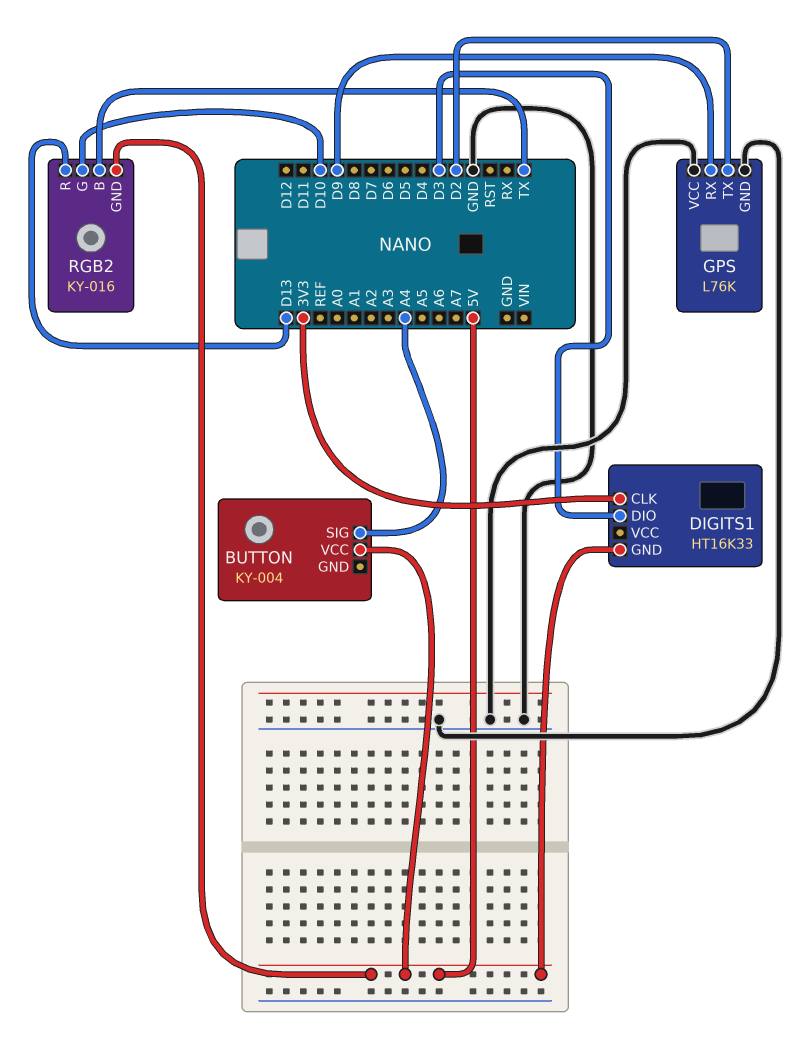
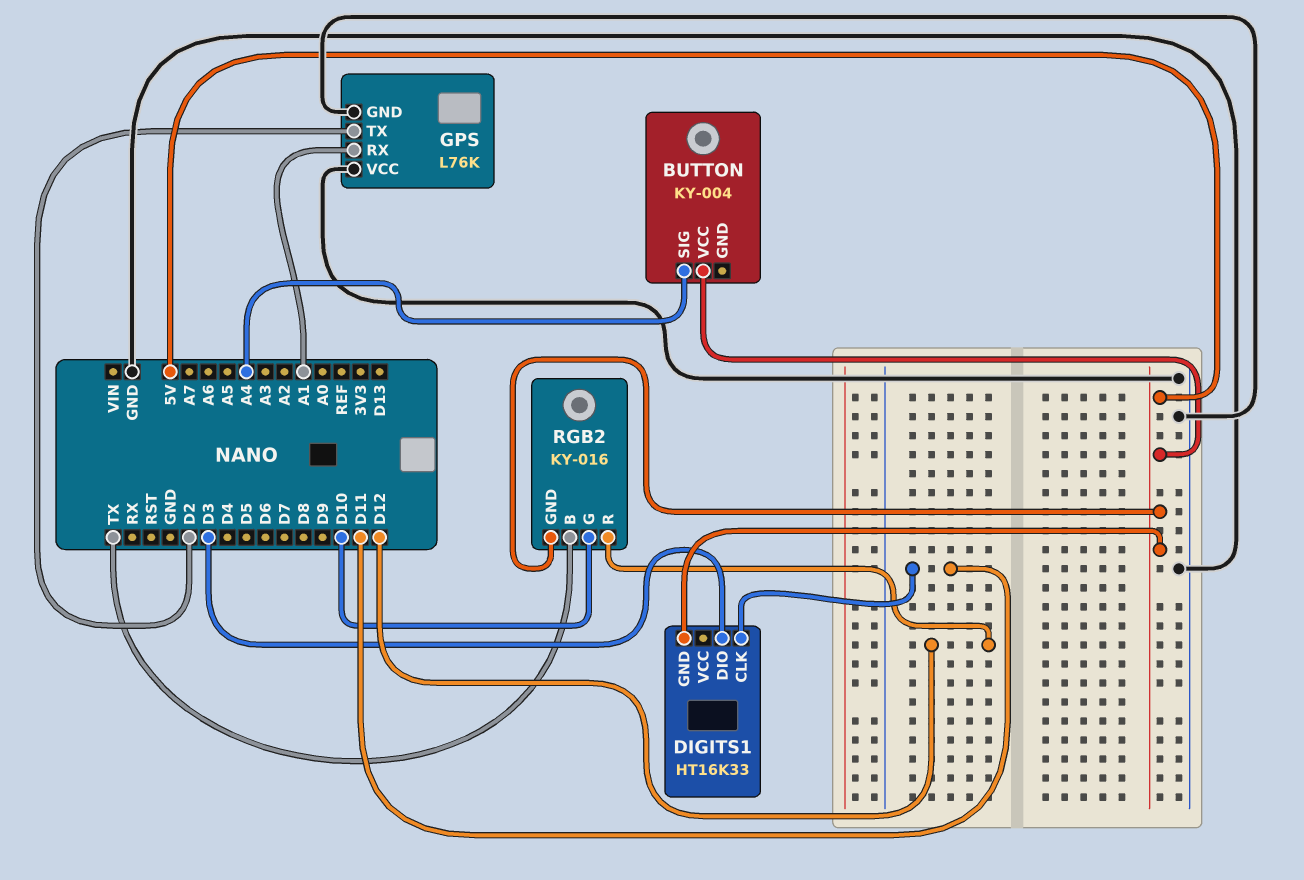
DIGITS1 pin CLK: 3V3 -> D11
GPS pin RX: D9 -> A1
RGB2 pin R: D13 -> D12

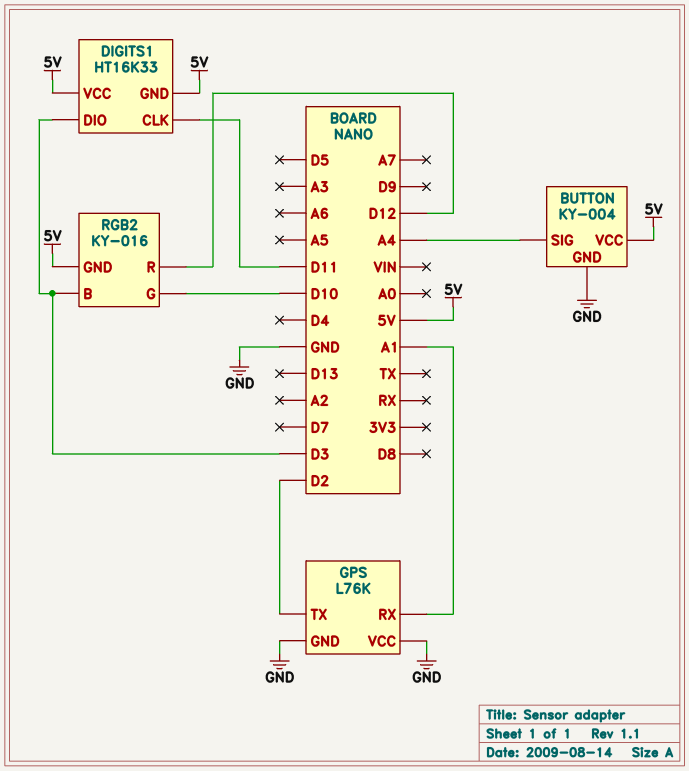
BUTTON pin GND: none -> GND
DIGITS1 pin VCC: none -> 5V
RGB2 pin B: TX -> D3

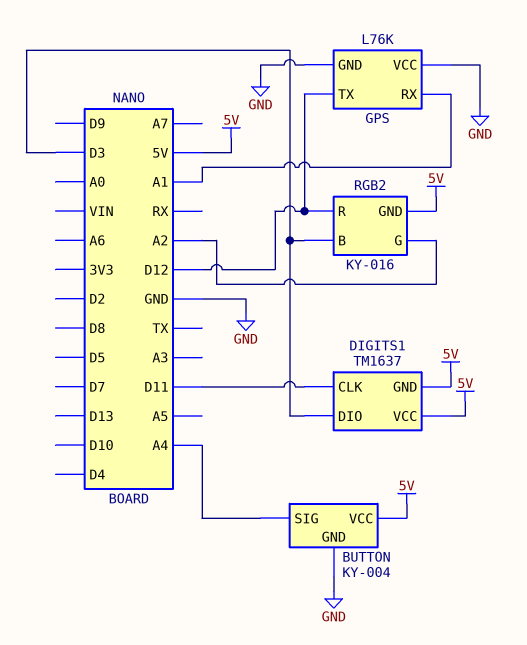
DIGITS1: HT16K33 -> TM1637
GPS pin TX: D2 -> D12
RGB2 pin G: D10 -> A2

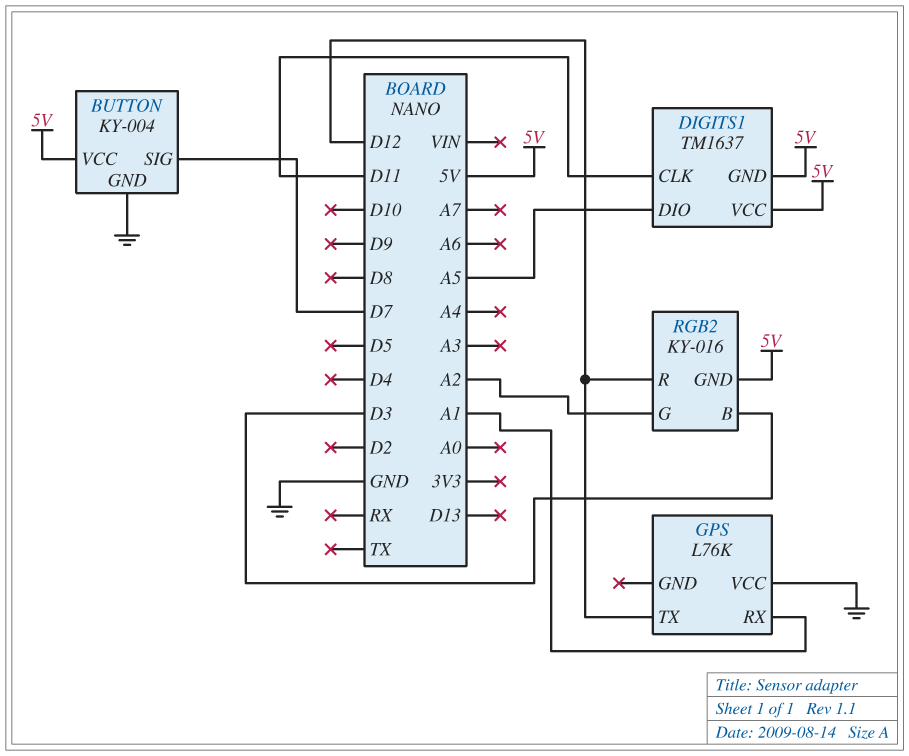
BUTTON pin SIG: A4 -> D7
DIGITS1 pin DIO: D3 -> A5
GPS pin GND: GND -> none

